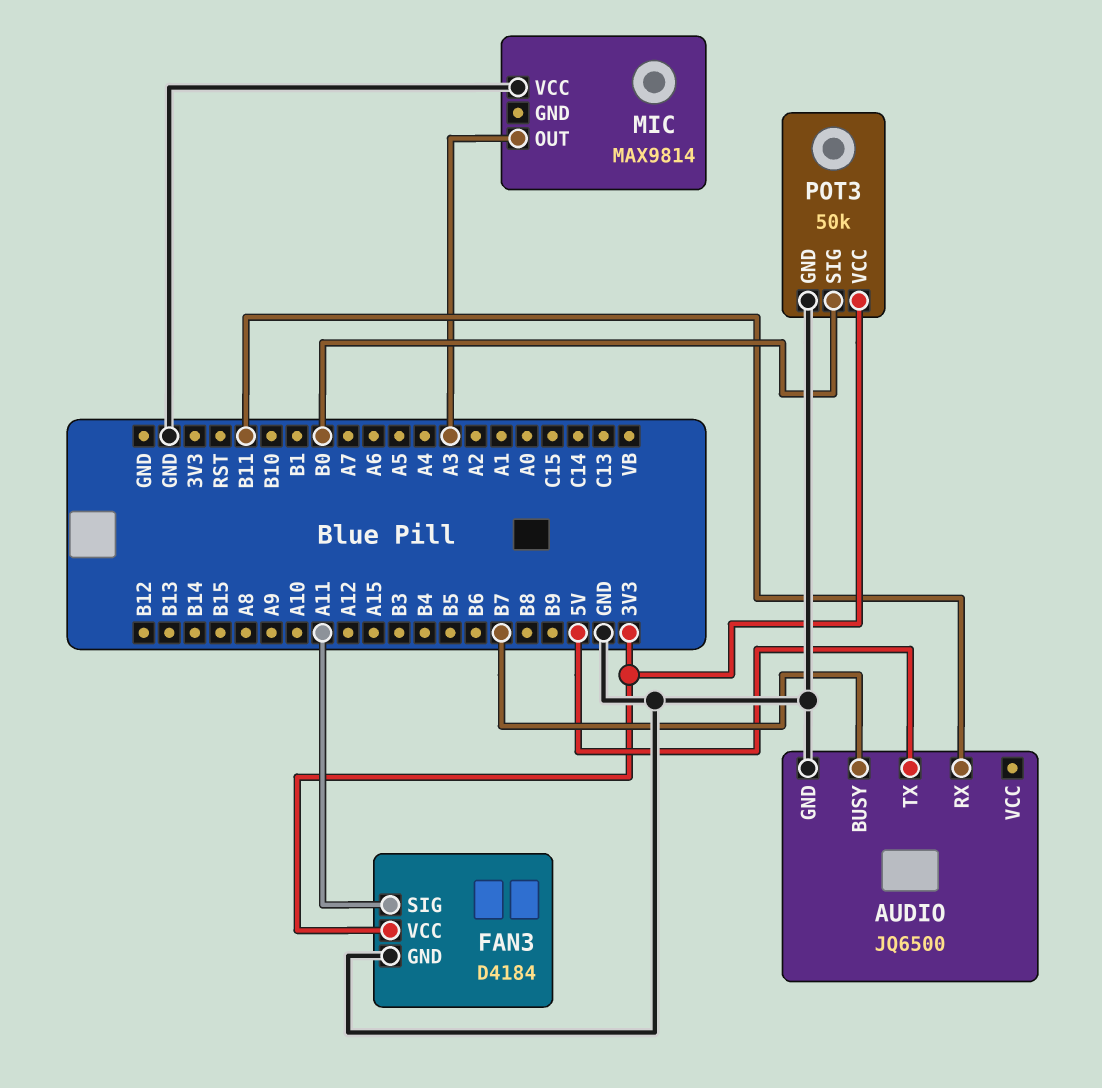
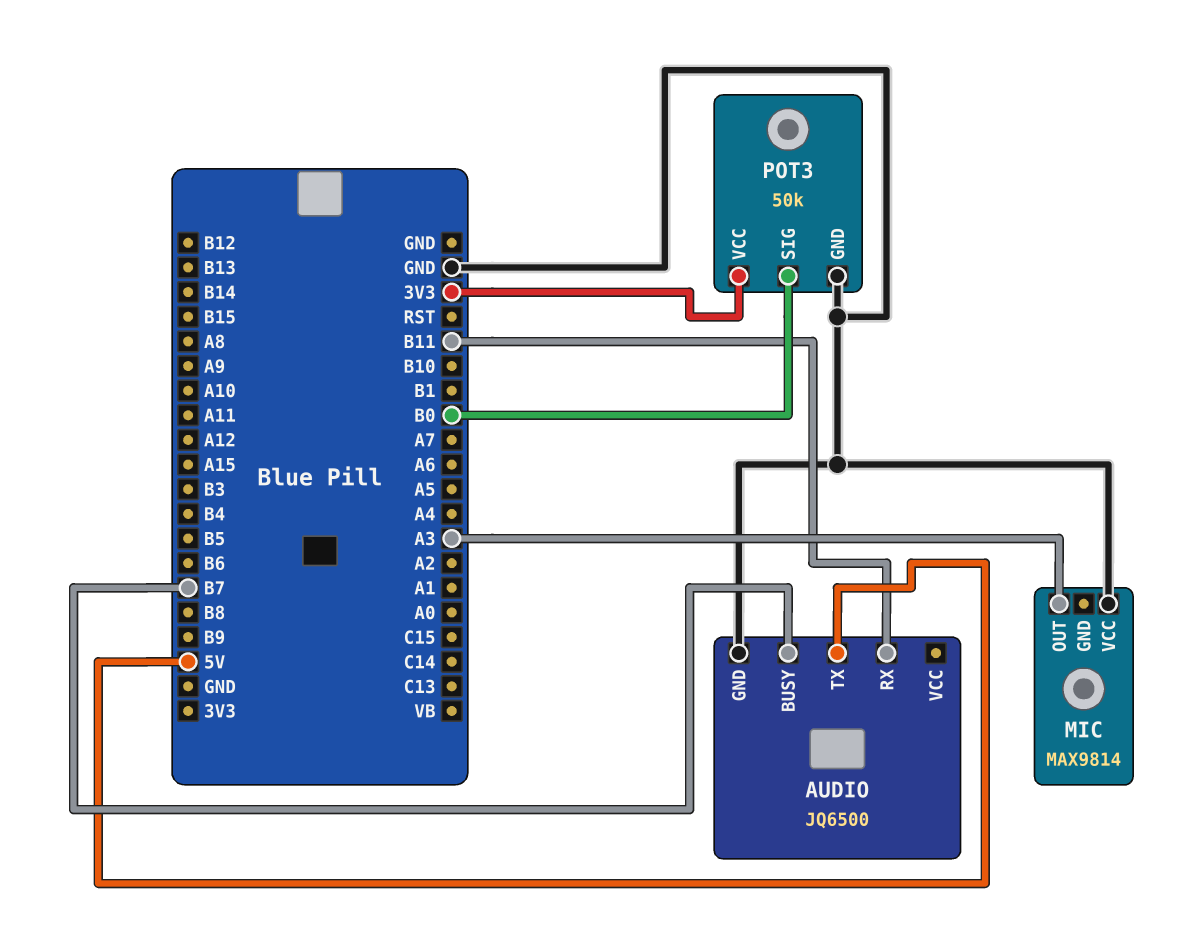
FAN3: D4184 -> none
FAN3 pin GND: GND -> none
FAN3 pin SIG: A11 -> none
FAN3 pin VCC: 3V3 -> none

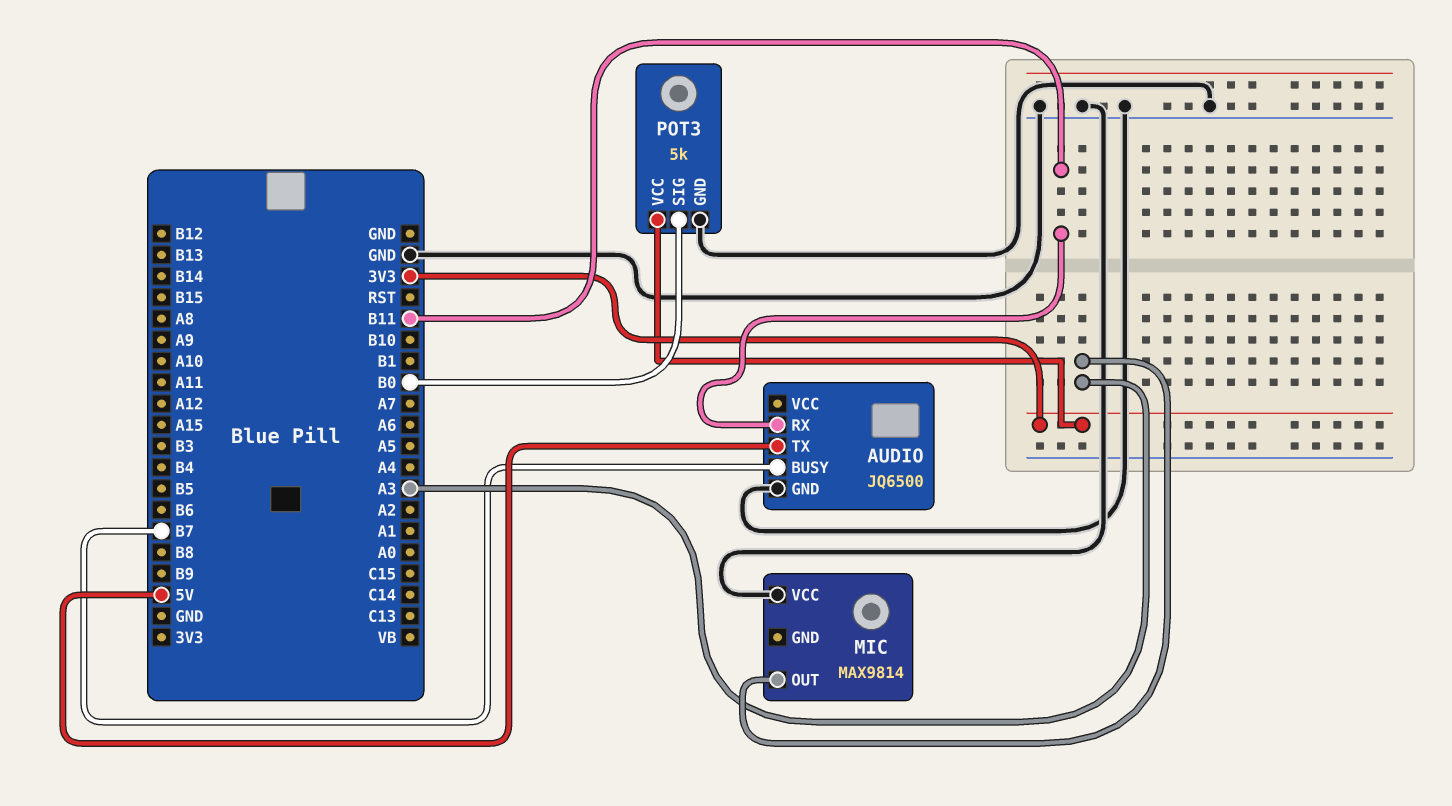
POT3: 50k -> 5k

